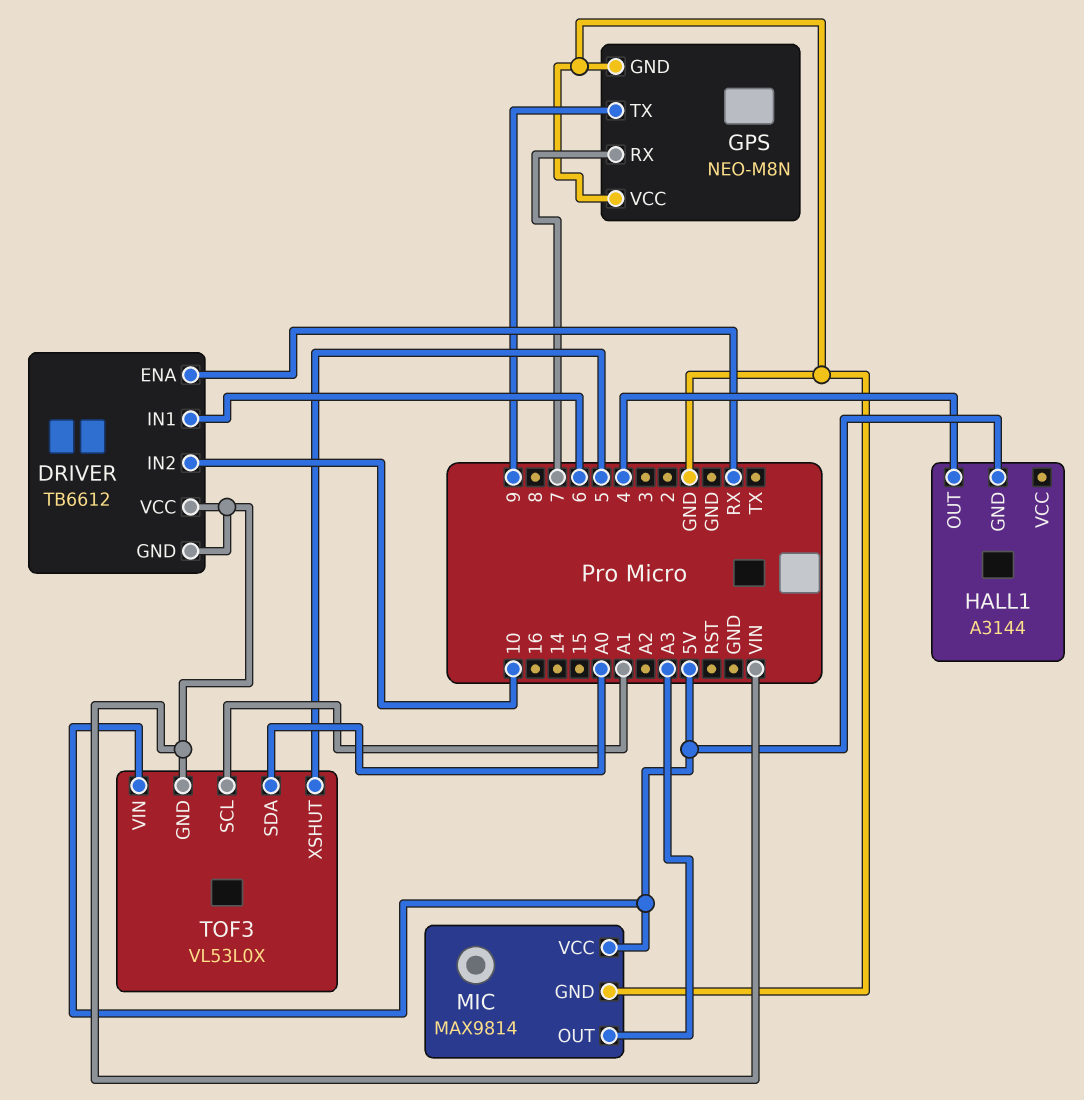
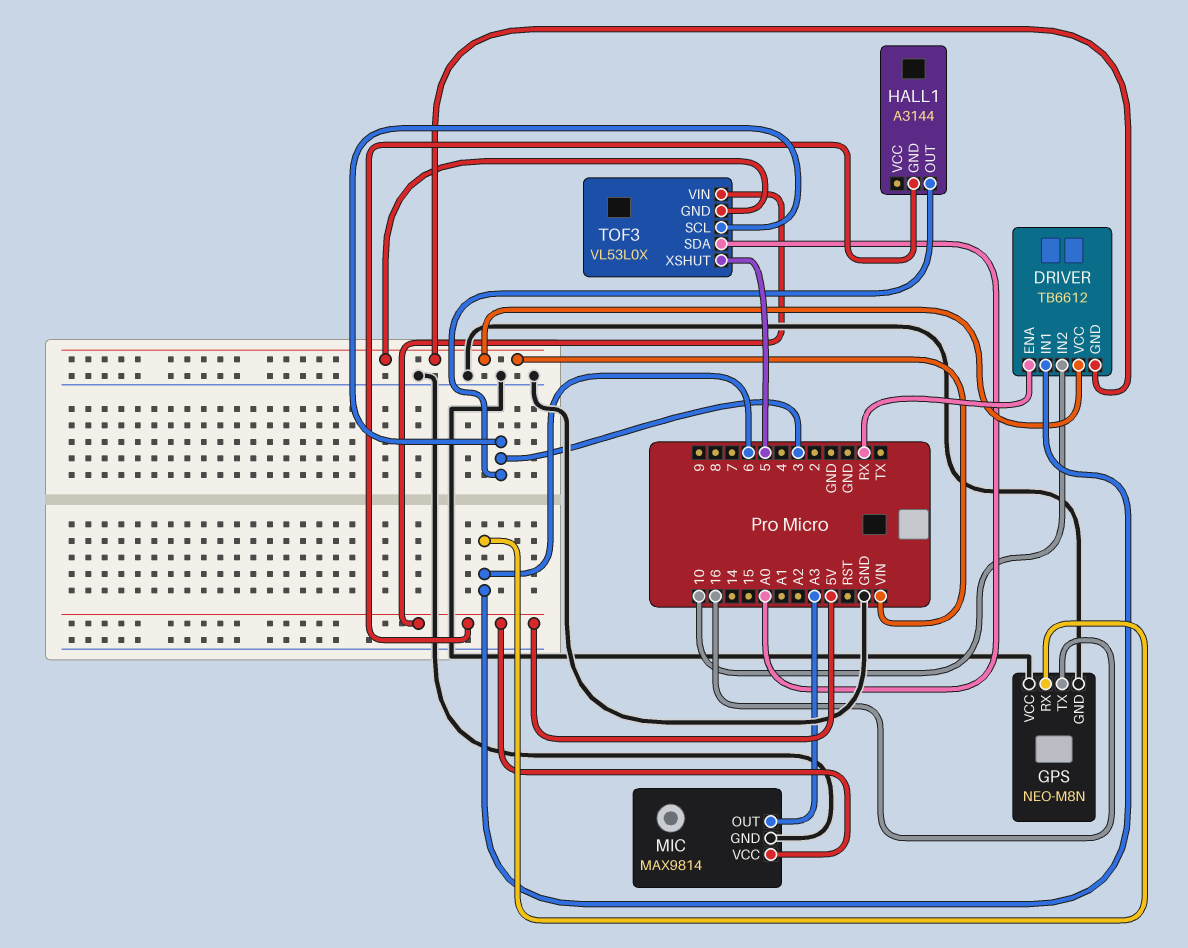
GPS pin RX: 7 -> 6
GPS pin TX: 9 -> 16
HALL1 pin OUT: 4 -> 3
TOF3 pin SCL: A1 -> 3

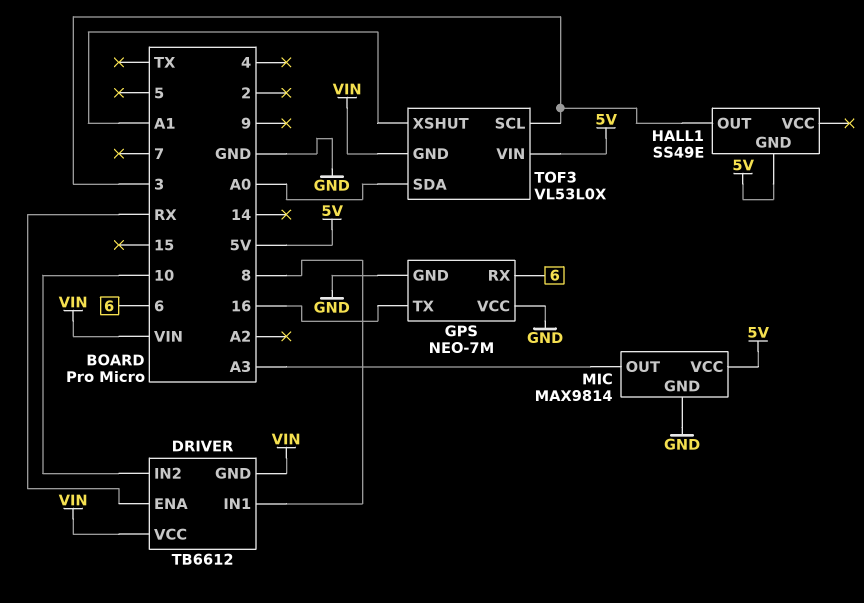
DRIVER pin IN1: 6 -> 8
GPS: NEO-M8N -> NEO-7M
HALL1: A3144 -> SS49E
TOF3 pin XSHUT: 5 -> A1

